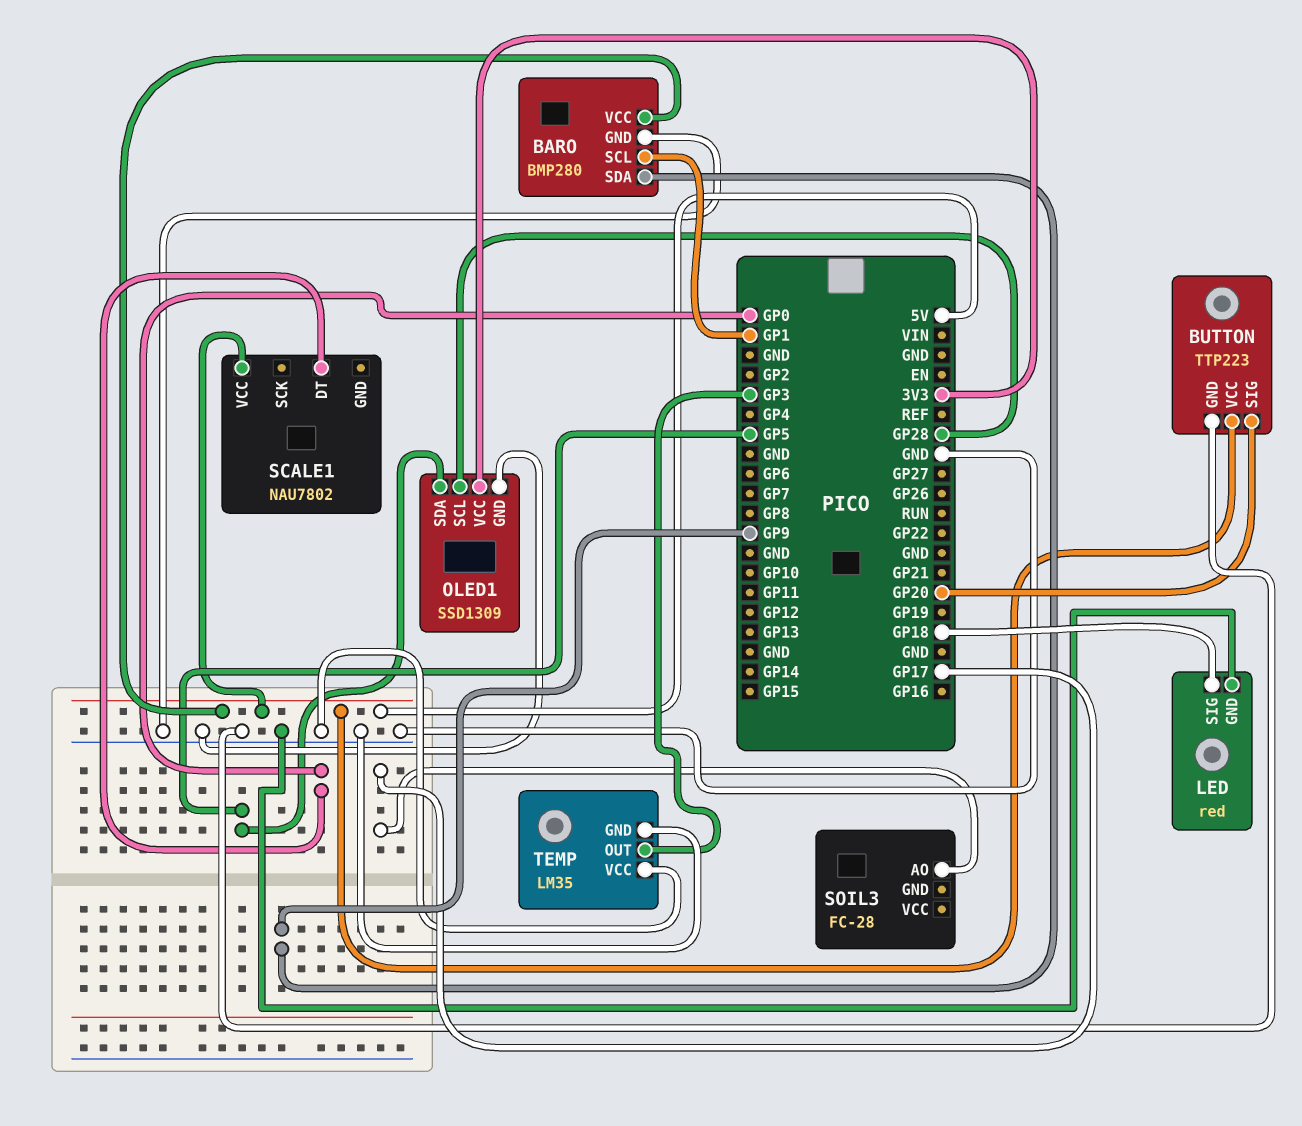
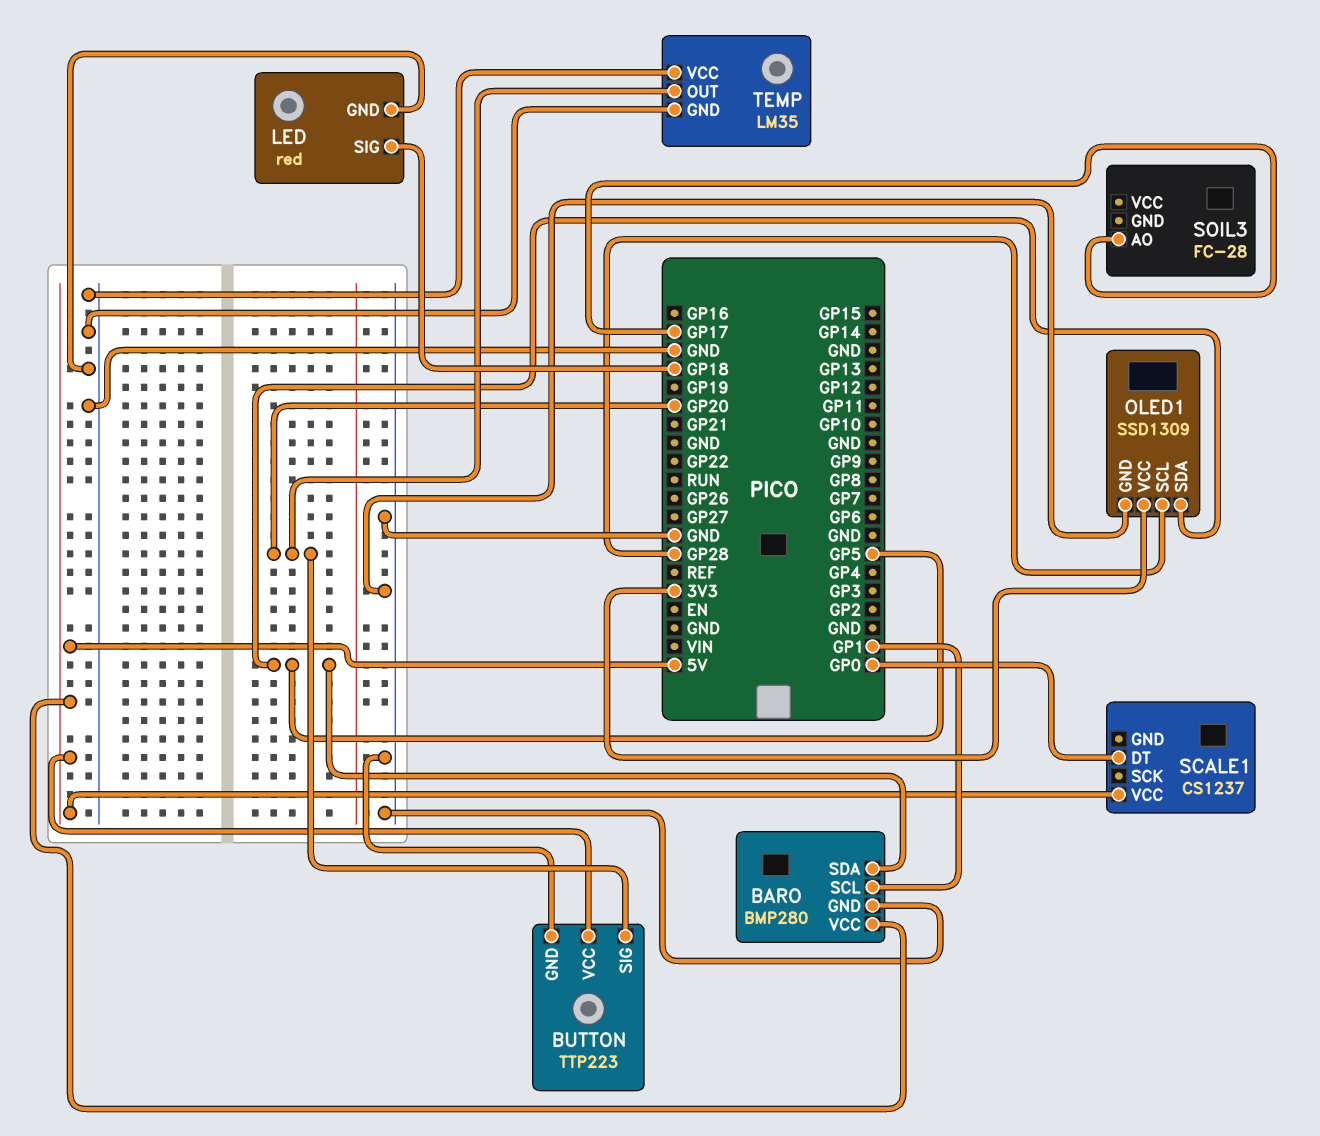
BARO pin SDA: GP9 -> GP5
SCALE1: NAU7802 -> CS1237
TEMP pin OUT: GP3 -> GP20

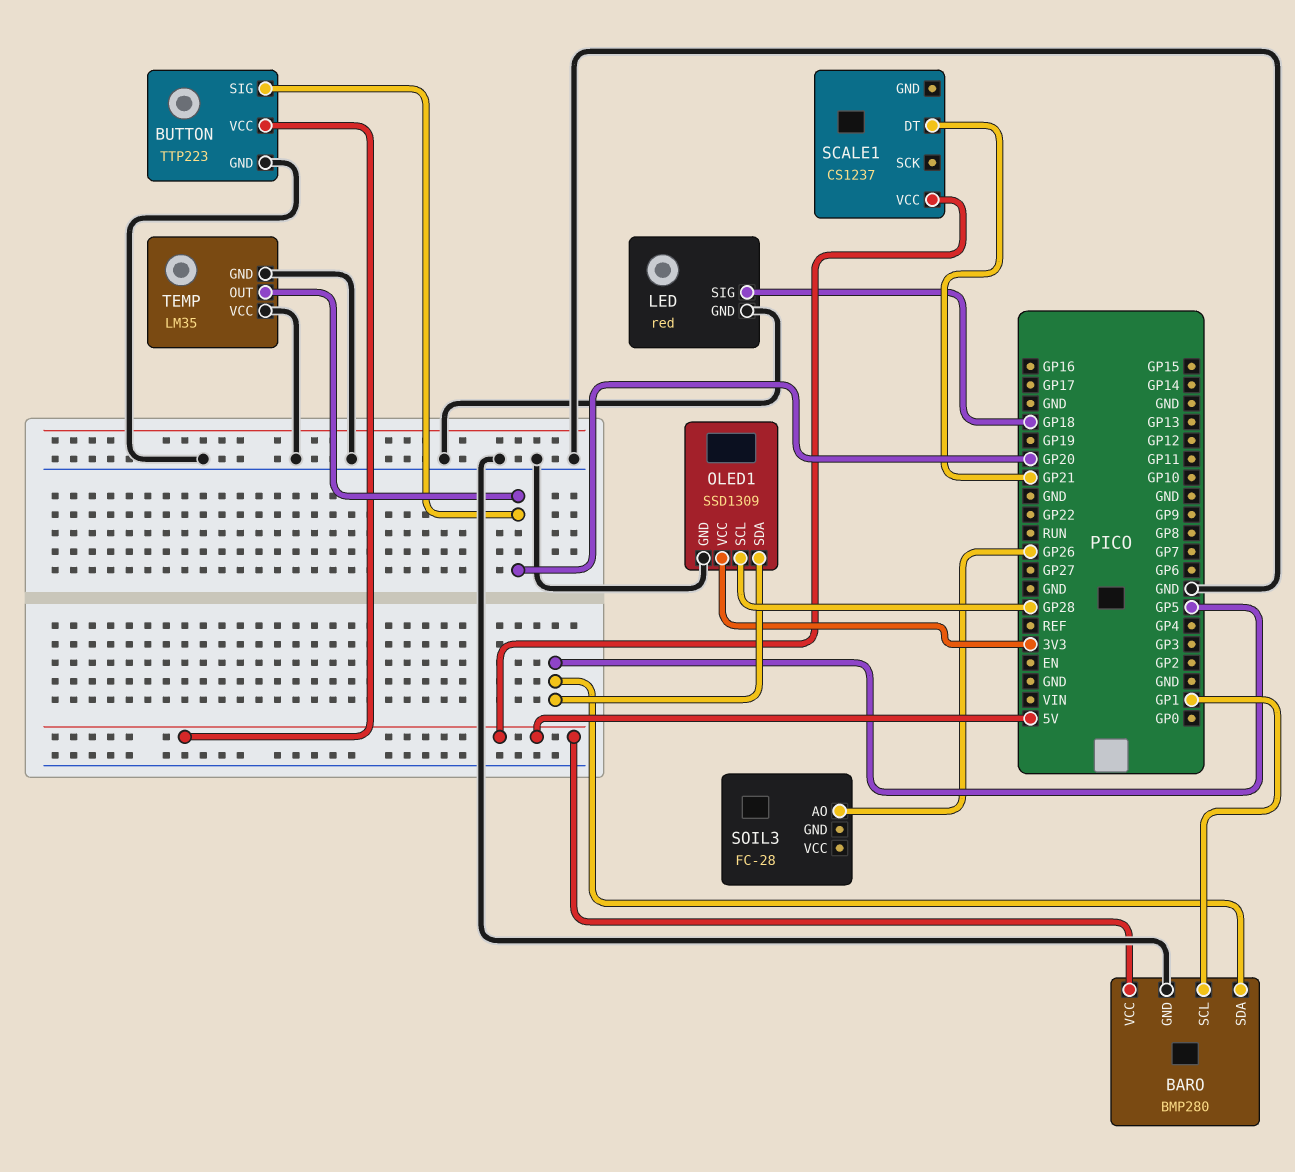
SCALE1 pin DT: GP0 -> GP21
SOIL3 pin AO: GP17 -> GP26

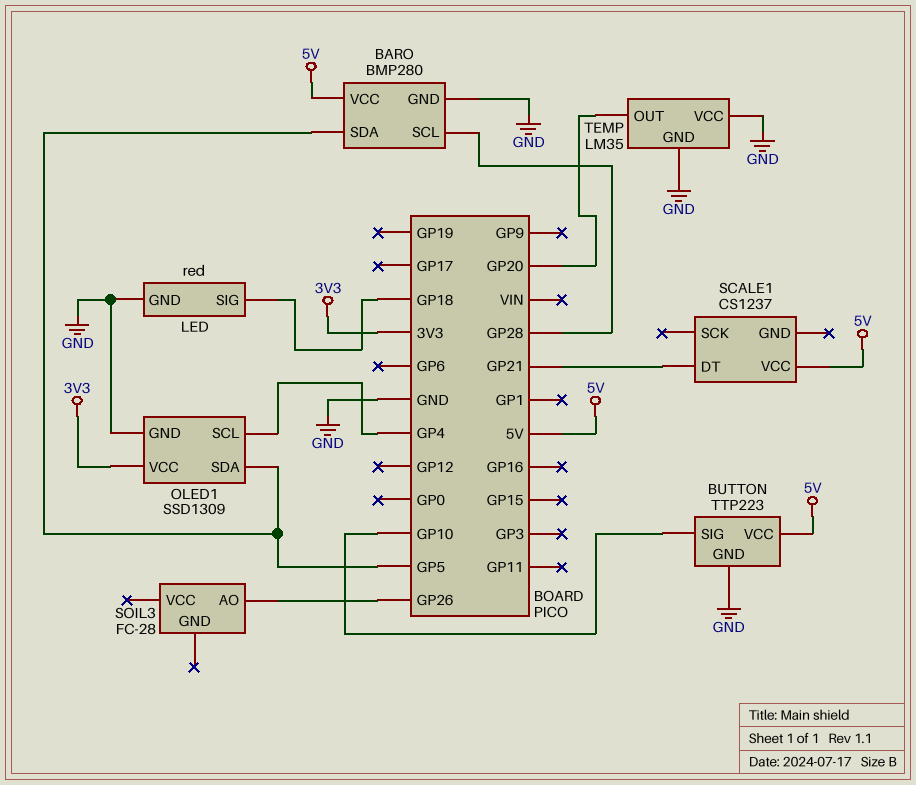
BARO pin SCL: GP1 -> GP28
BUTTON pin SIG: GP20 -> GP10
OLED1 pin SCL: GP28 -> GP4

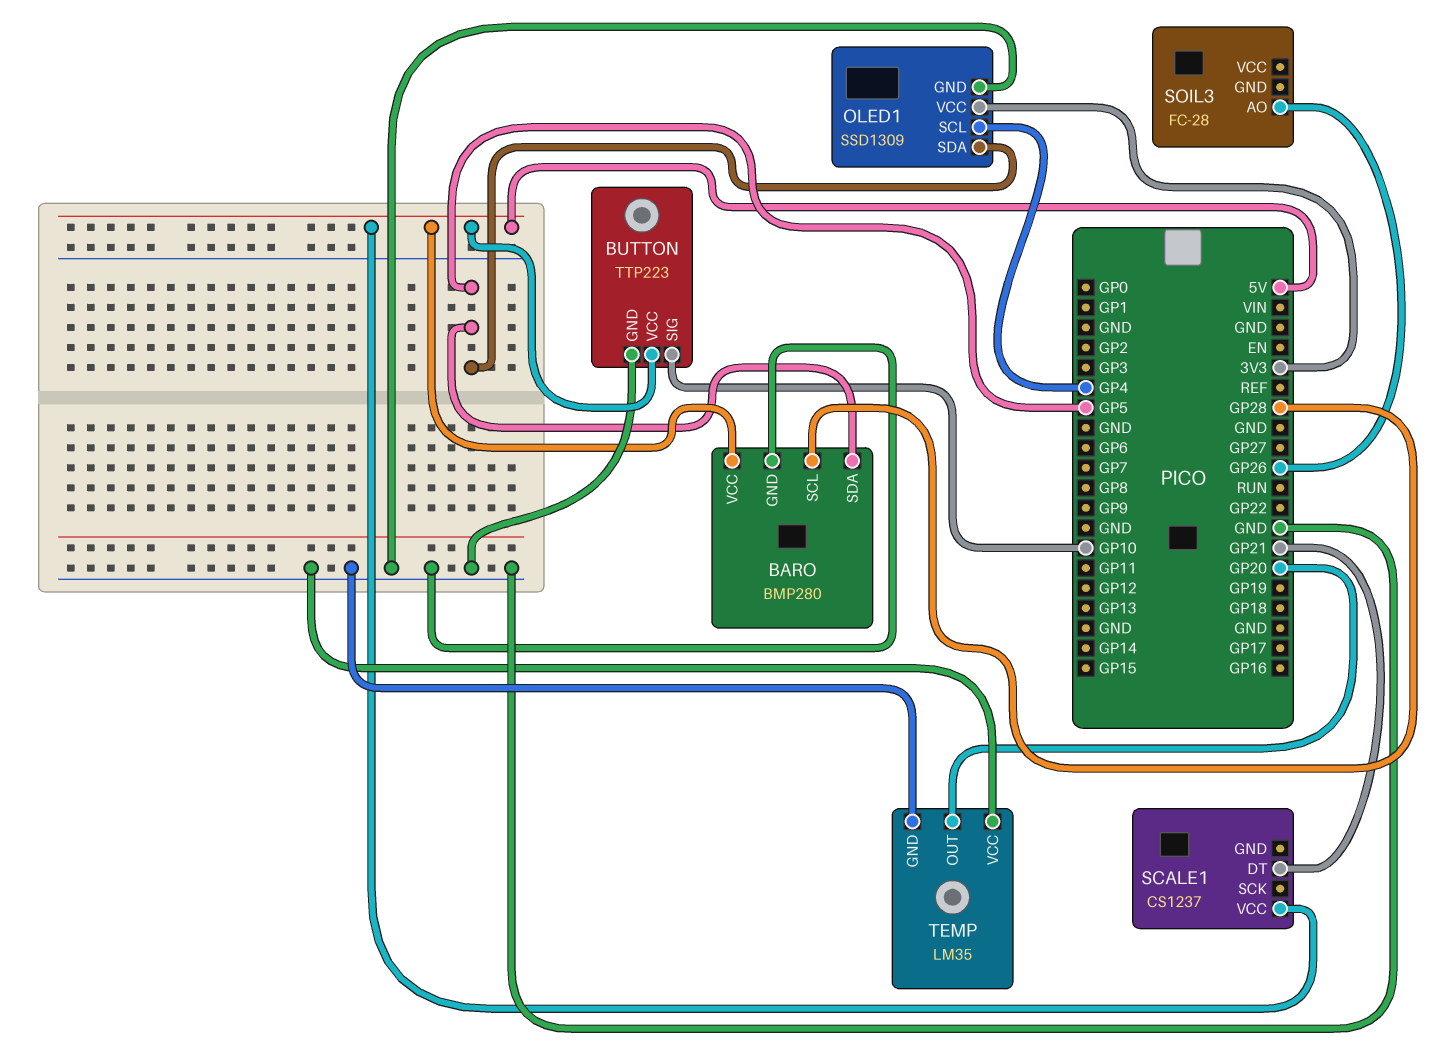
LED: red -> none
LED pin GND: GND -> none
LED pin SIG: GP18 -> none

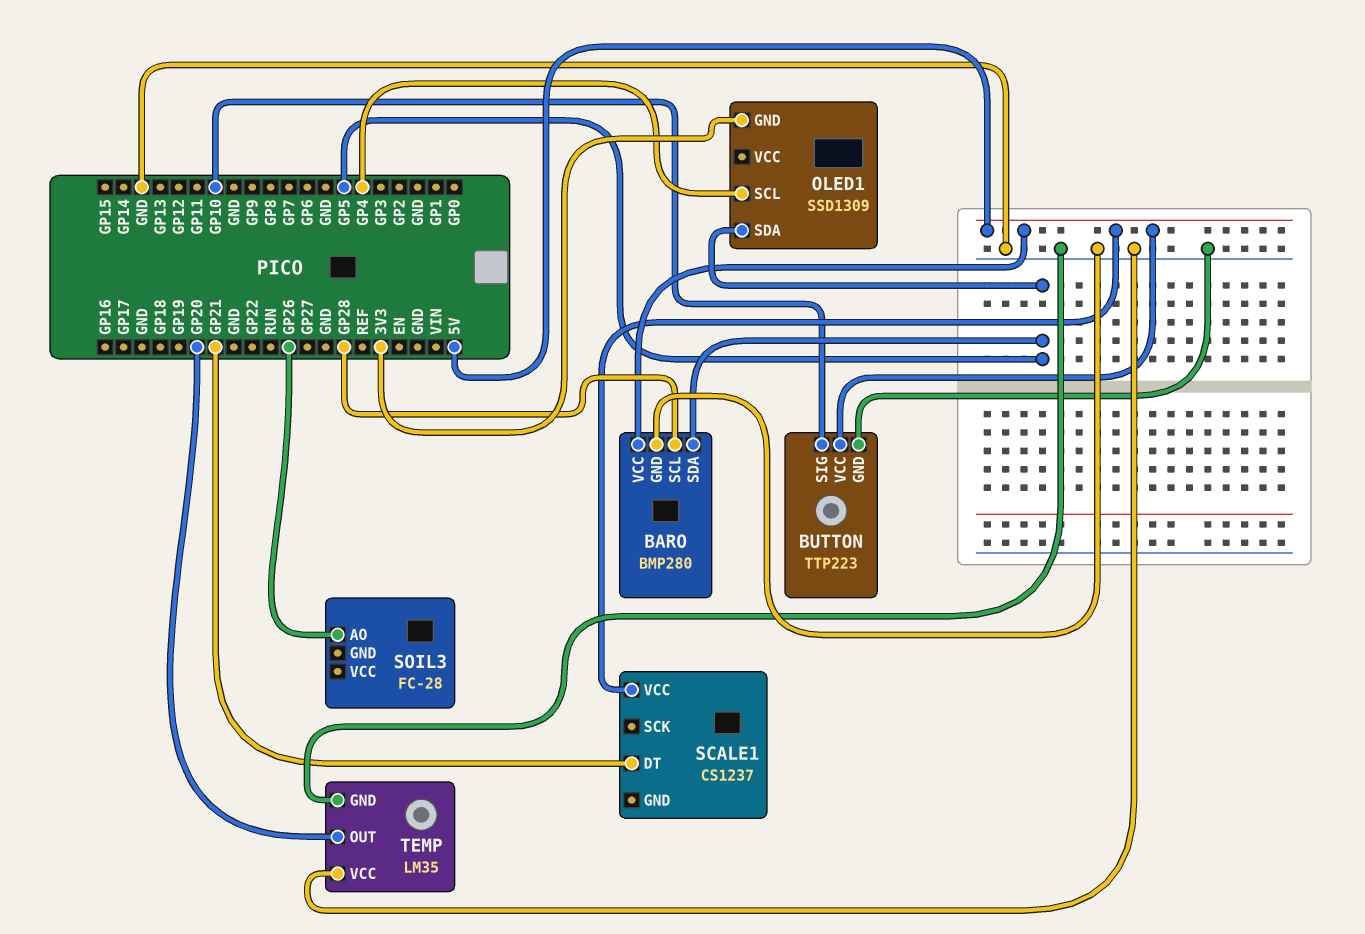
OLED1 pin GND: GND -> 3V3
OLED1 pin VCC: 3V3 -> none

